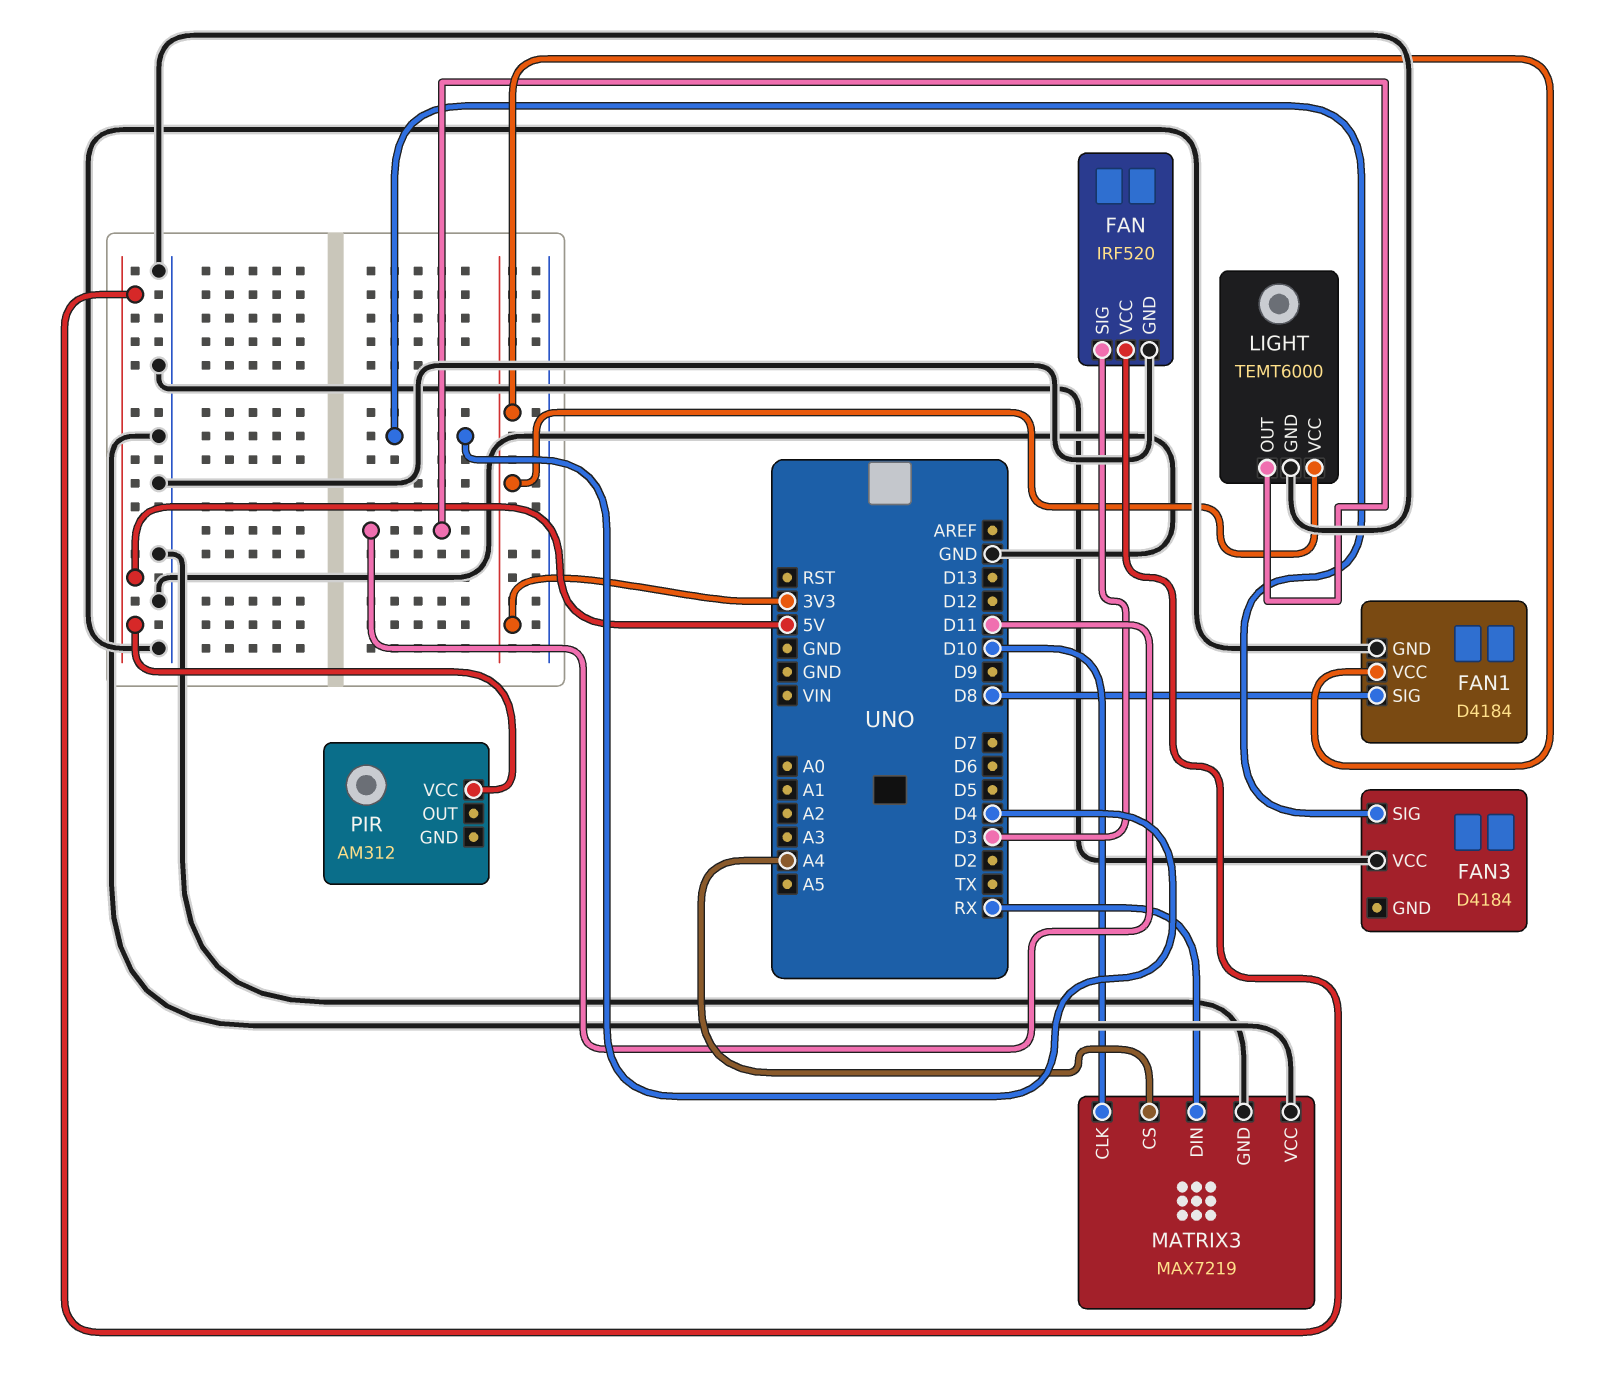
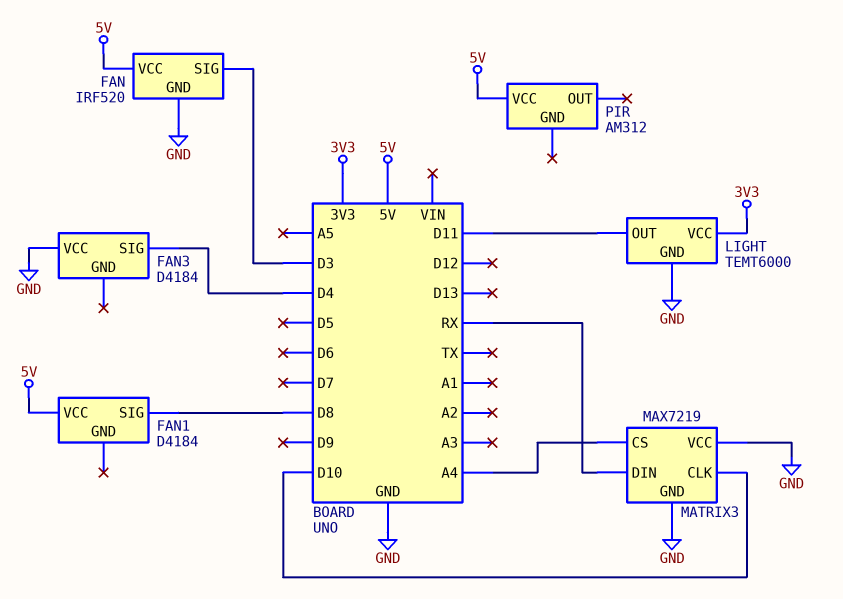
FAN1 pin GND: GND -> none
FAN1 pin VCC: 3V3 -> 5V

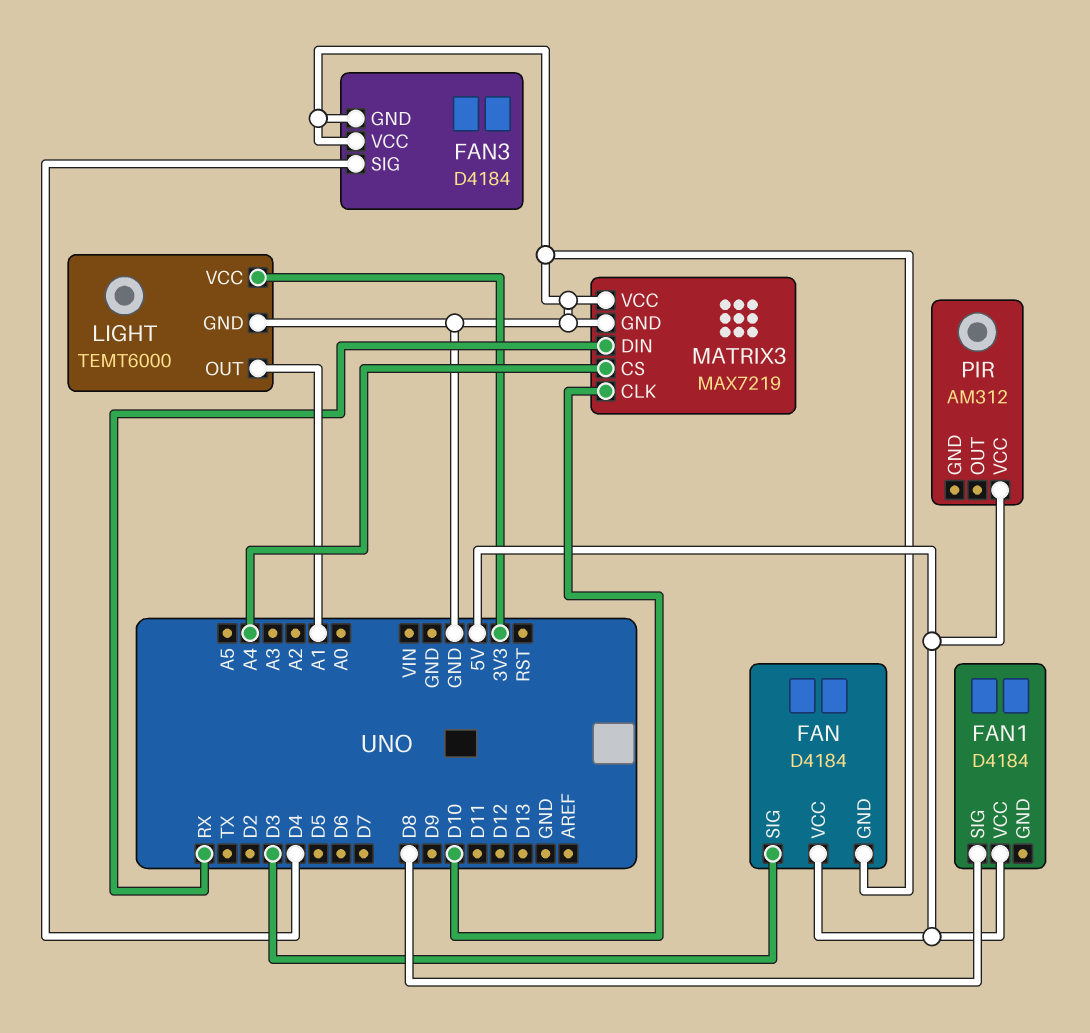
FAN: IRF520 -> D4184
FAN3 pin GND: none -> GND
LIGHT pin OUT: D11 -> A1

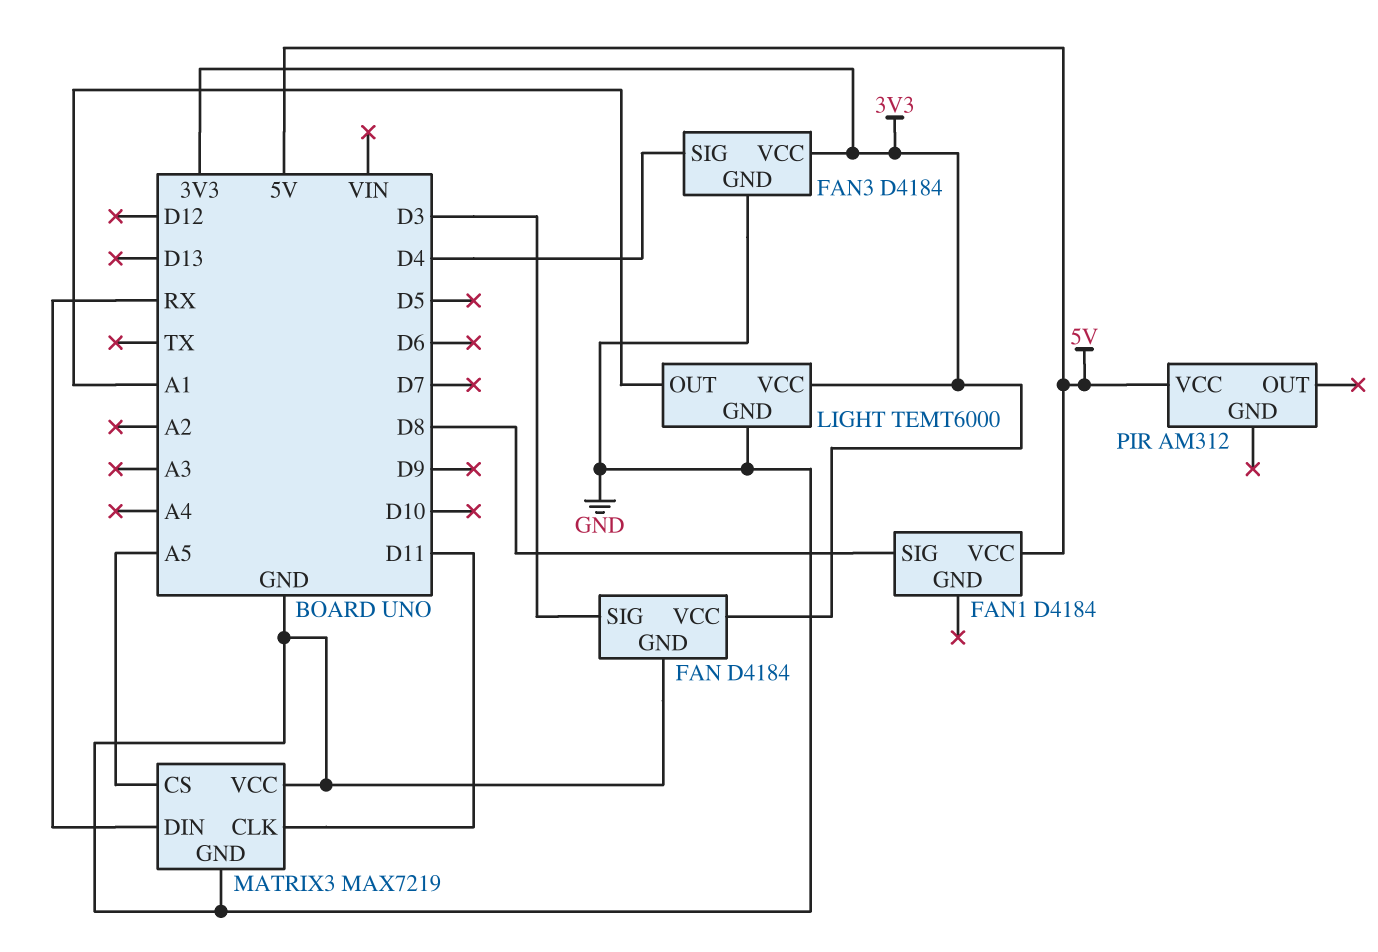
FAN pin VCC: 5V -> 3V3
FAN3 pin VCC: GND -> 3V3
MATRIX3 pin CLK: D10 -> D11
MATRIX3 pin CS: A4 -> A5

